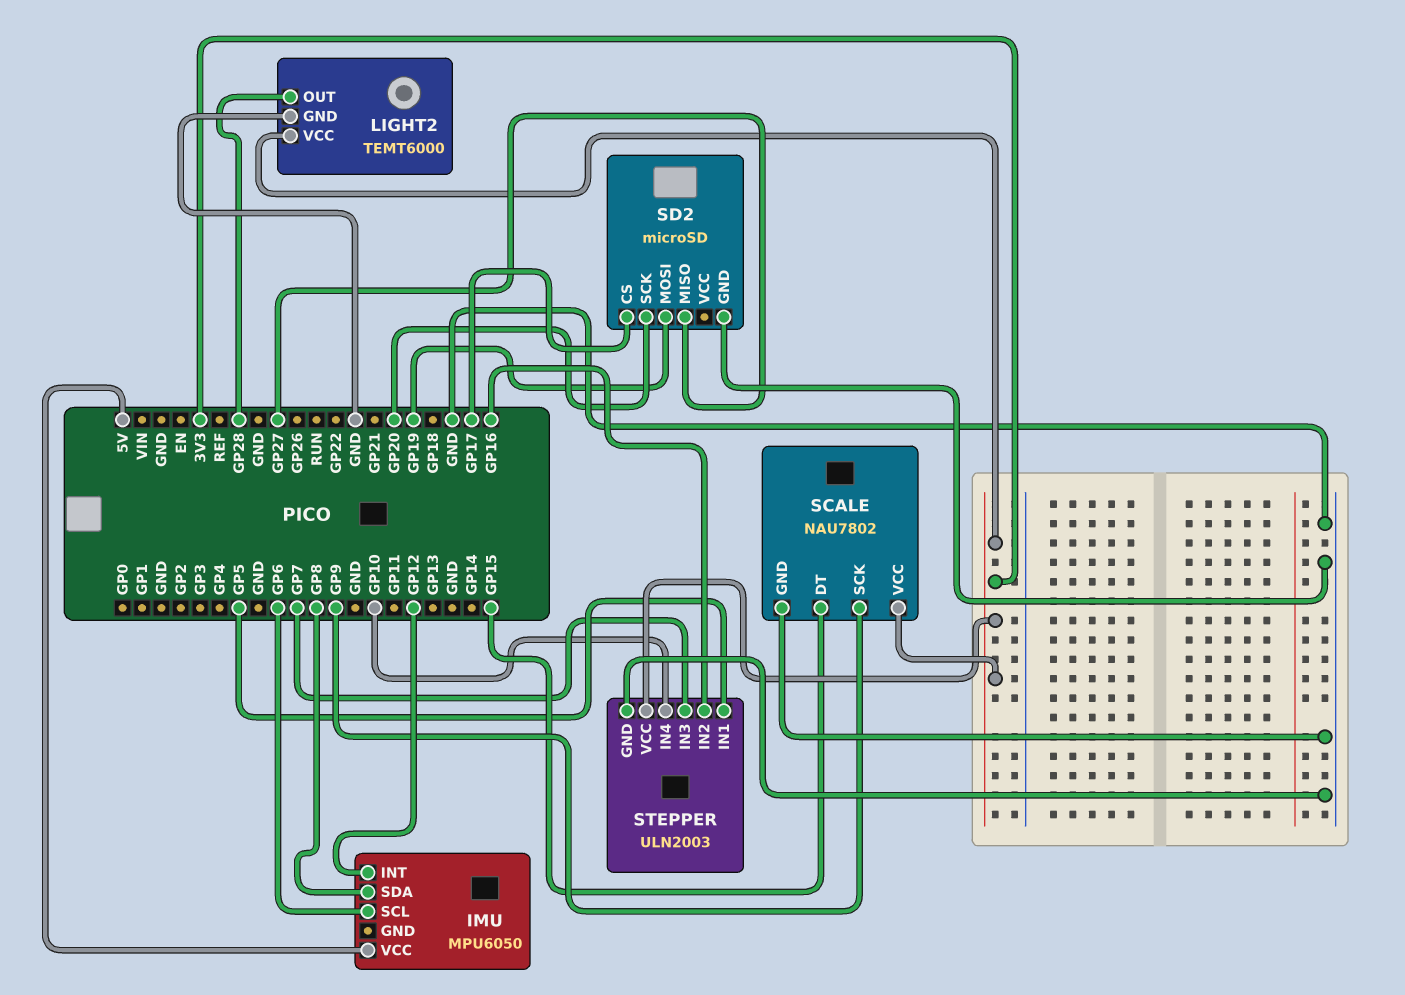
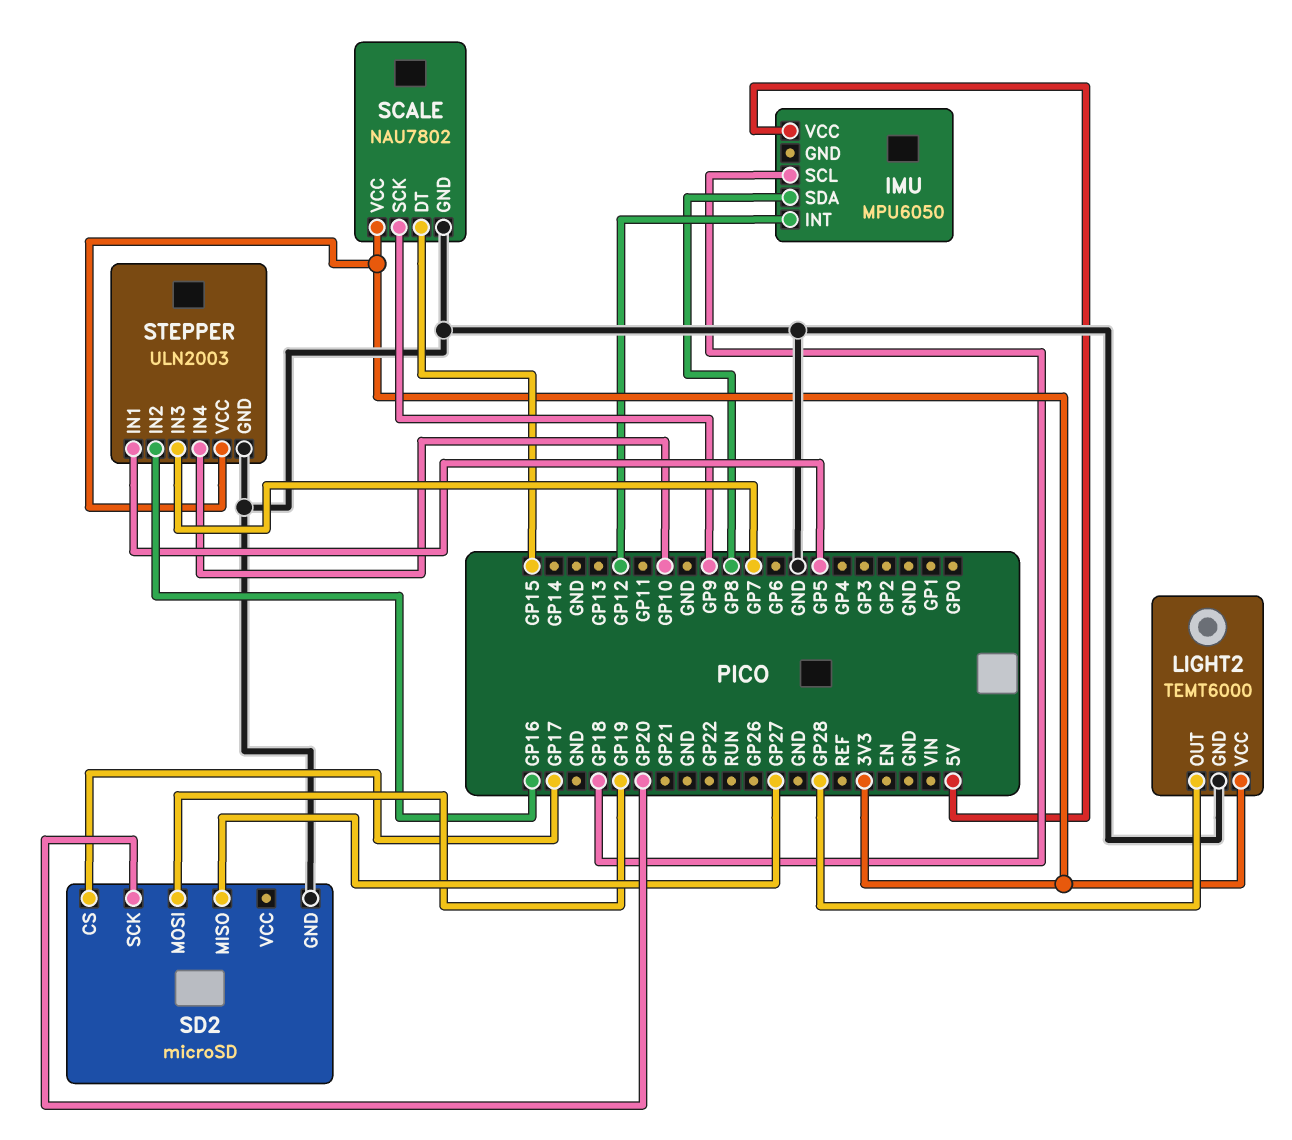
IMU pin SCL: GP6 -> GP18

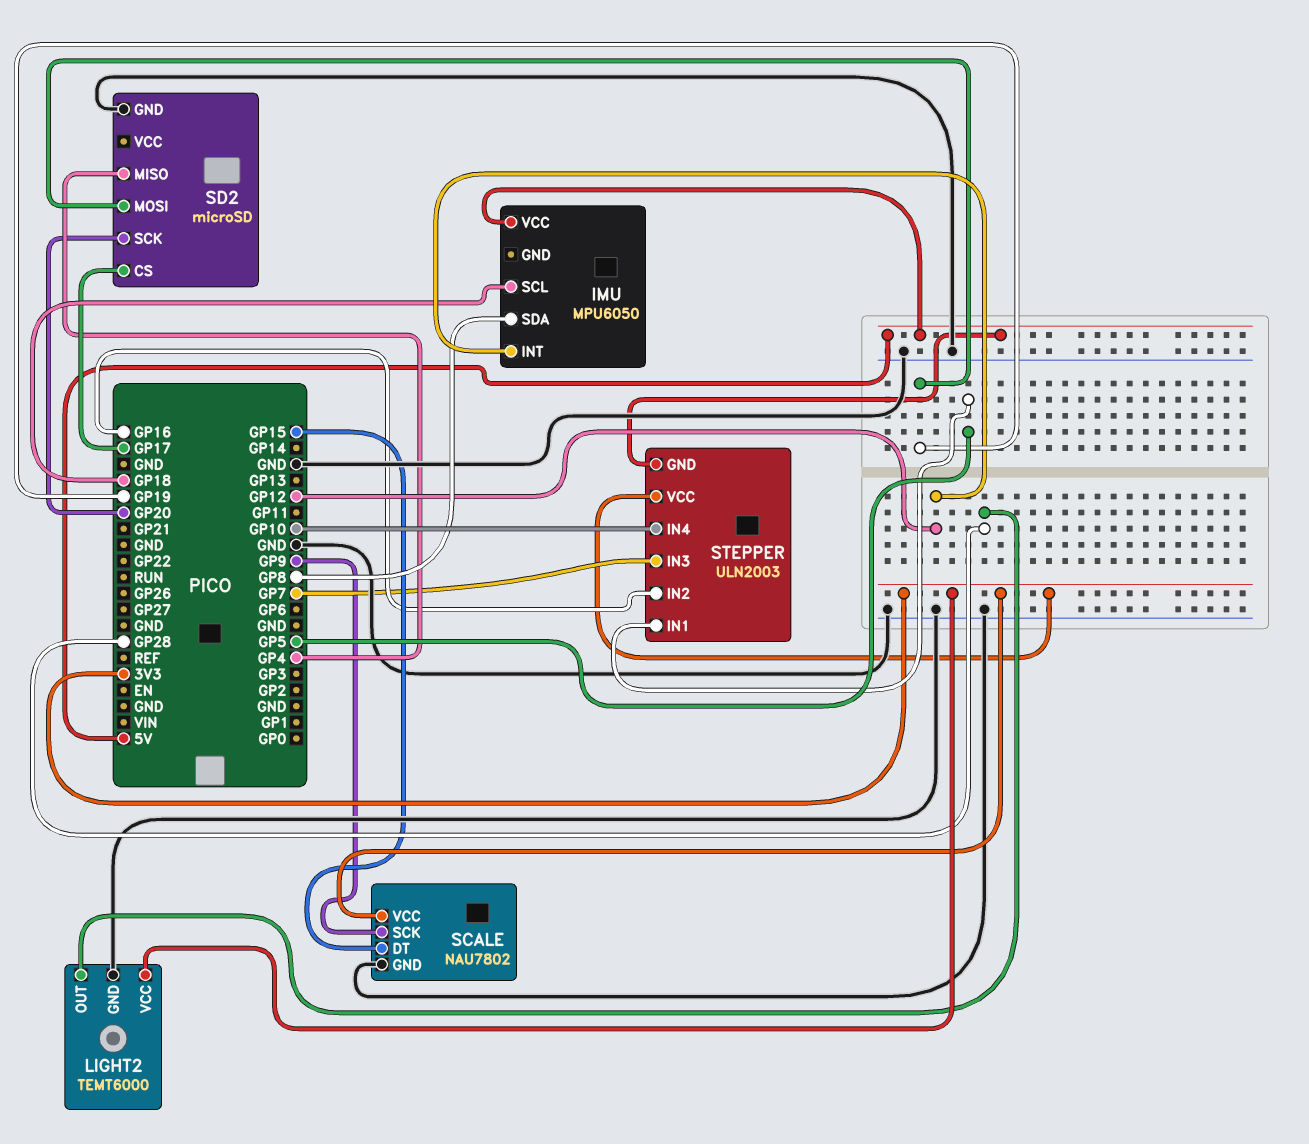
SD2 pin MISO: GP27 -> GP4
STEPPER pin GND: GND -> 5V

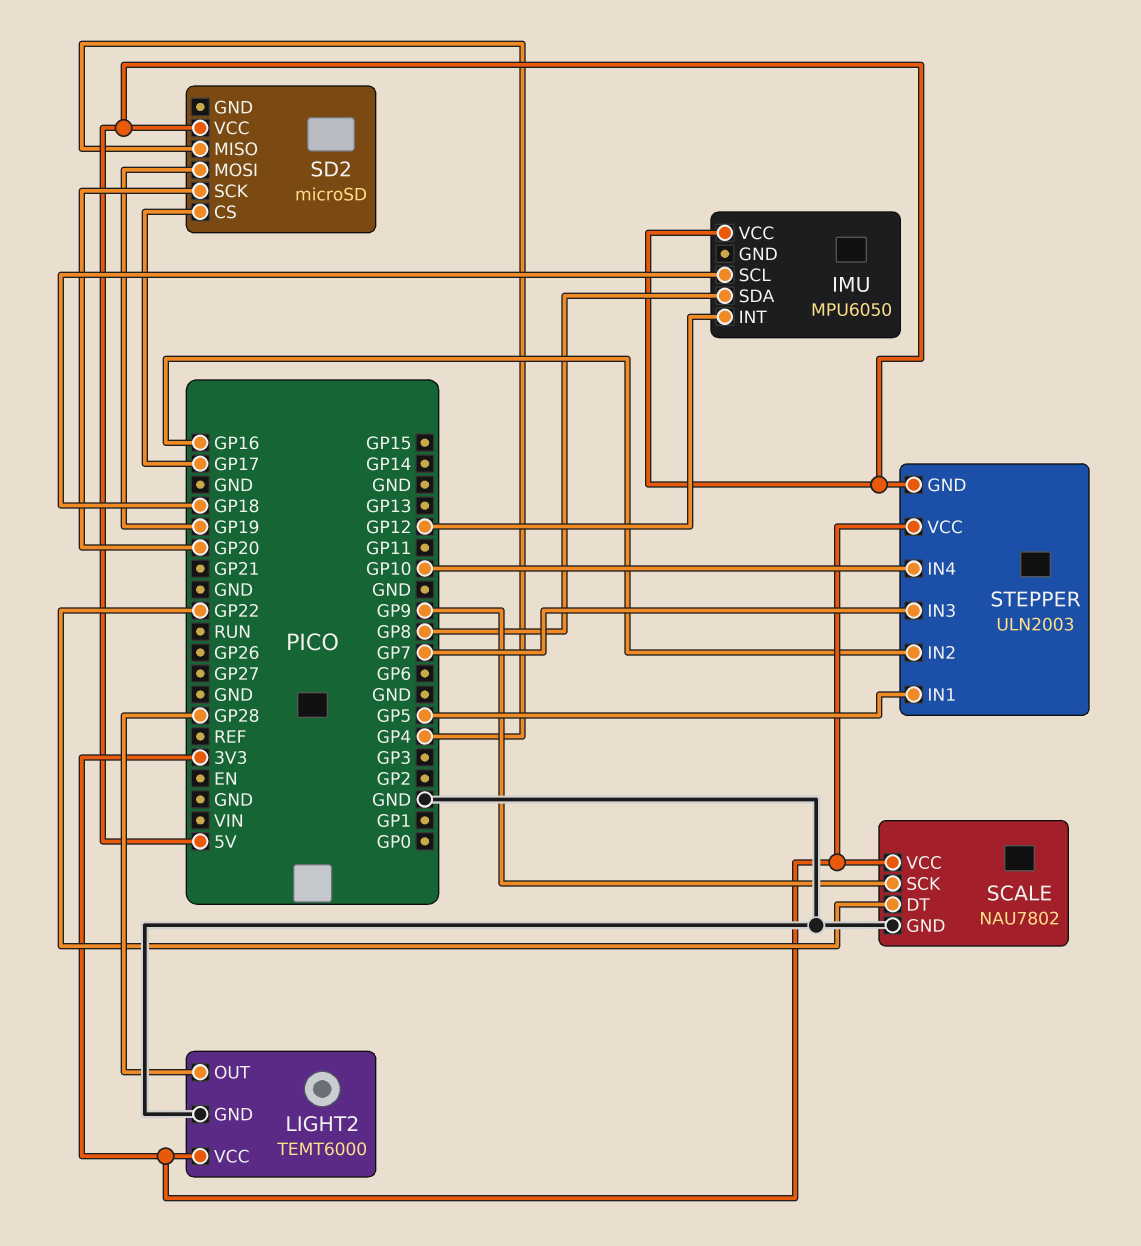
SCALE pin DT: GP15 -> GP22
SD2 pin GND: GND -> none
SD2 pin VCC: none -> 5V

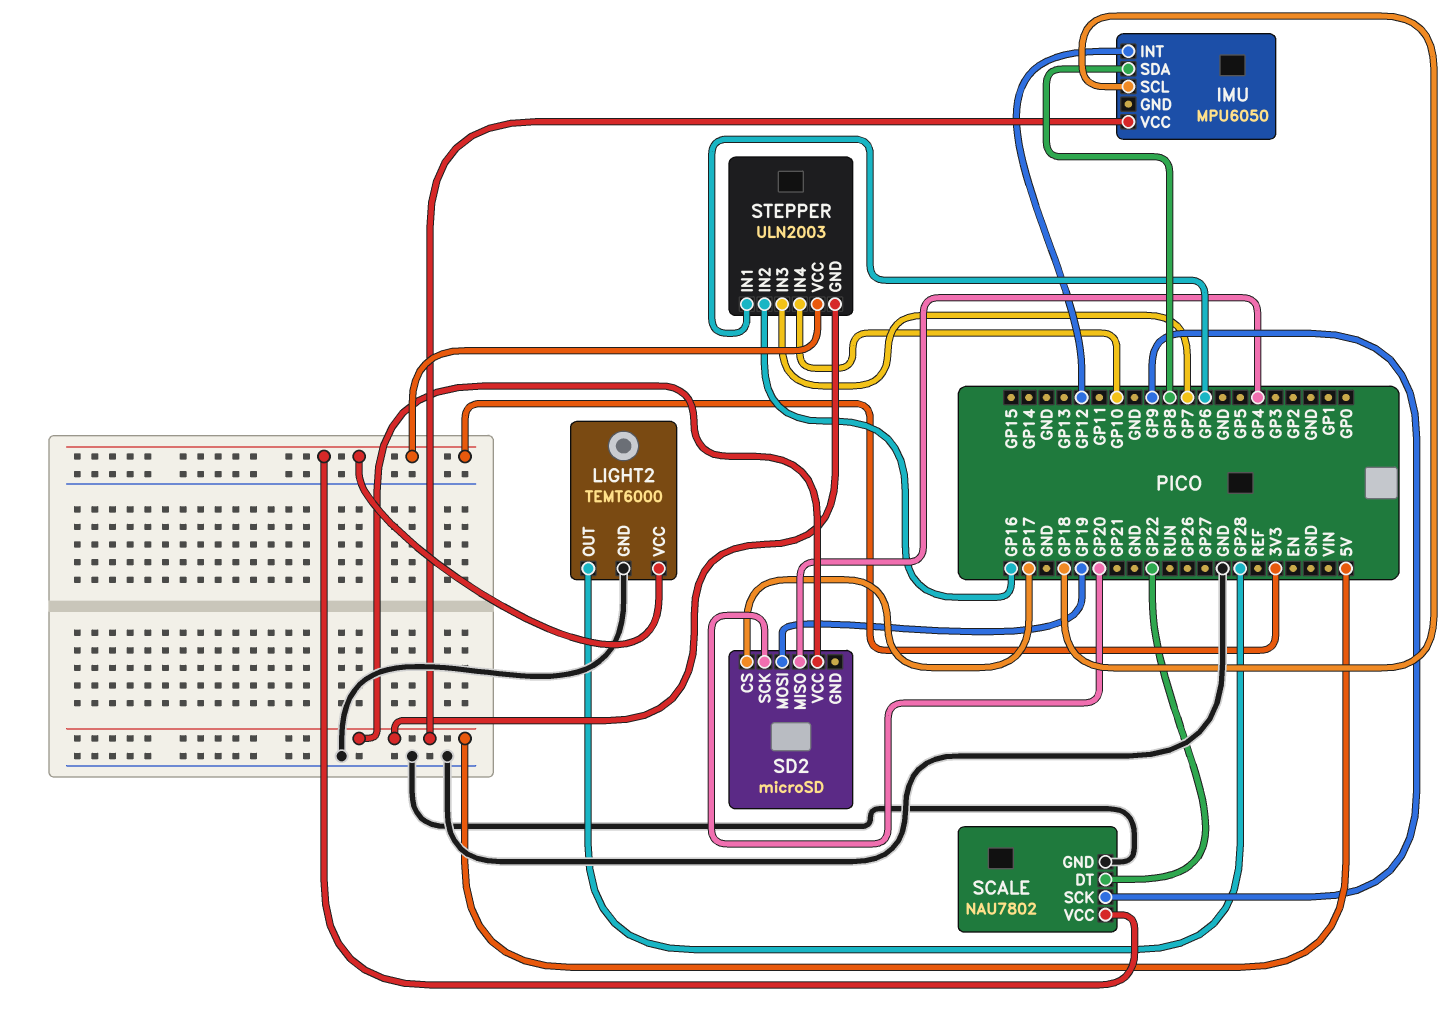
STEPPER pin IN1: GP5 -> GP6

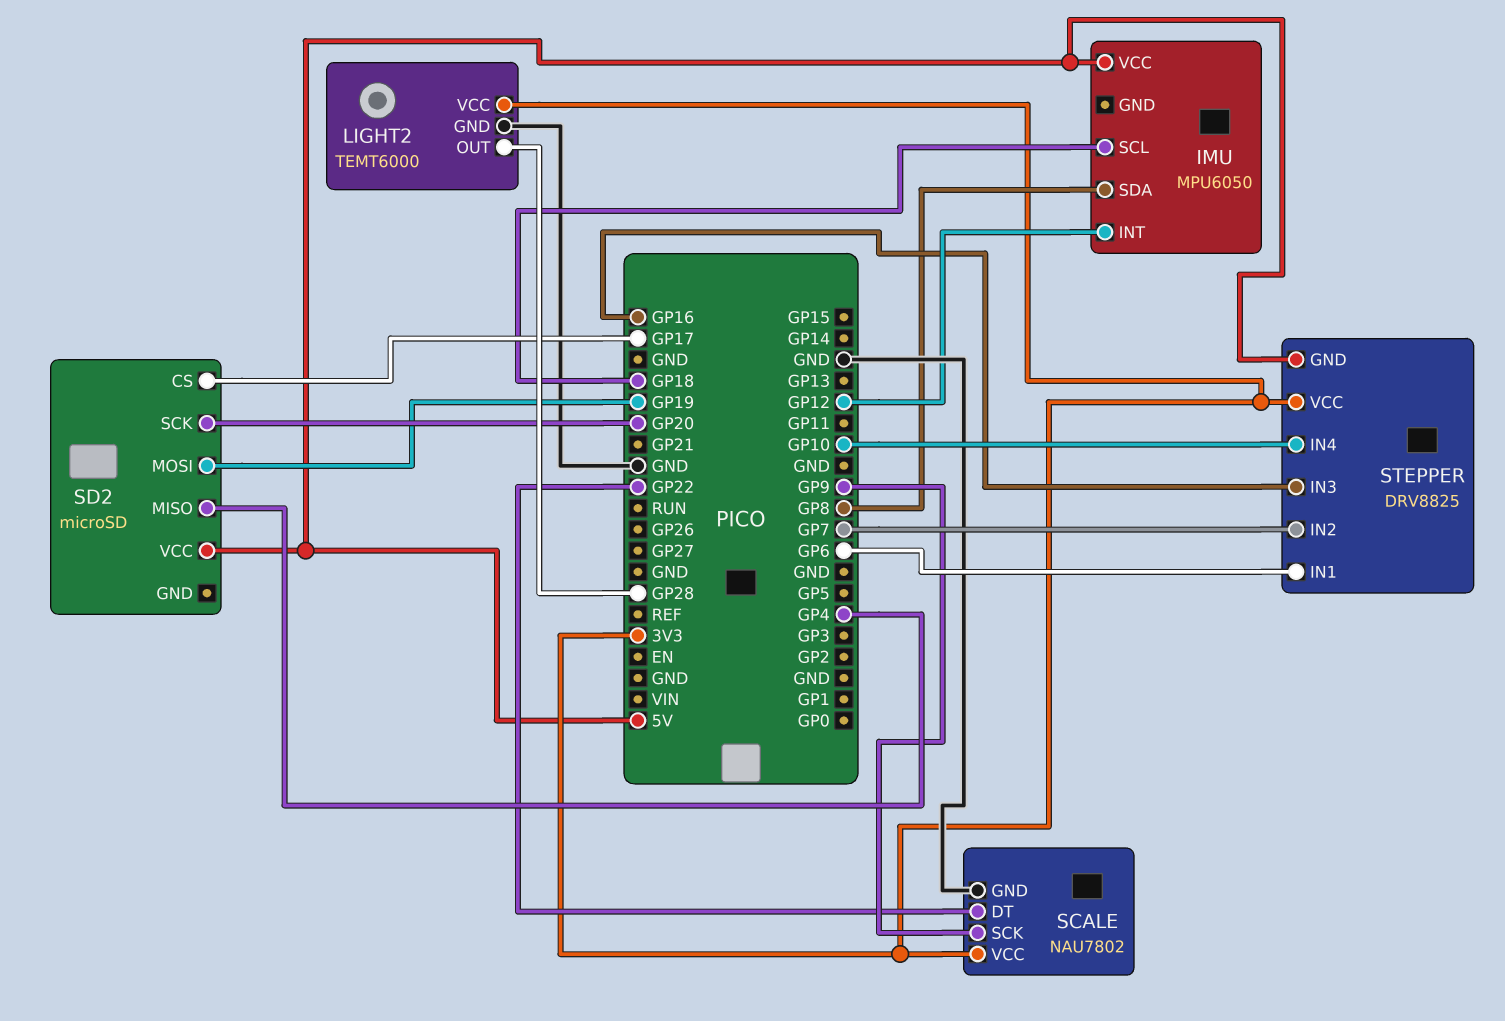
STEPPER: ULN2003 -> DRV8825
STEPPER pin IN2: GP16 -> GP7
STEPPER pin IN3: GP7 -> GP16

